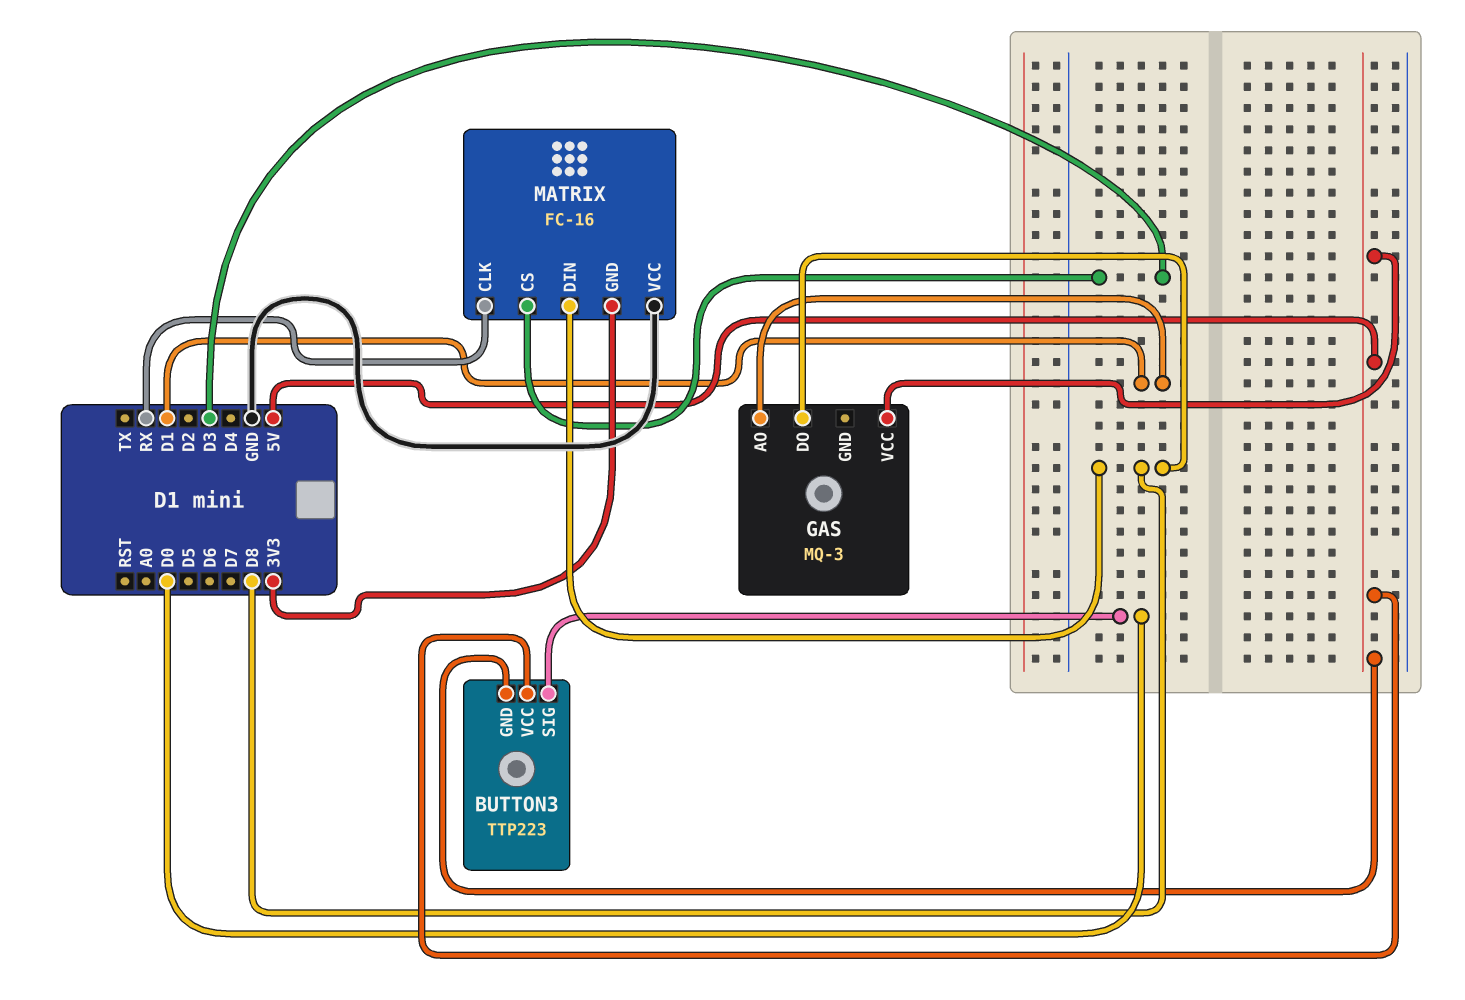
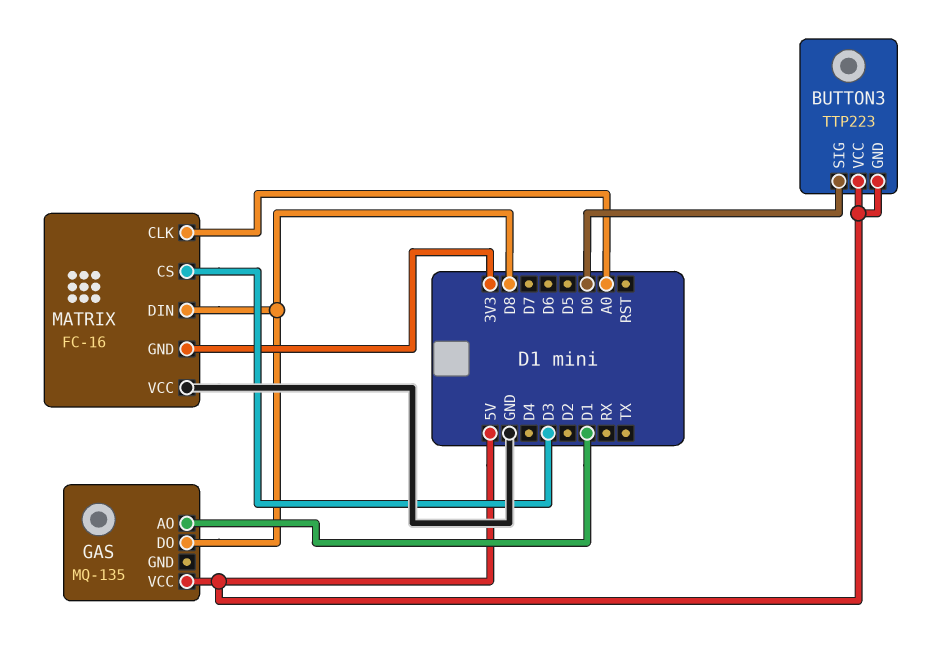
GAS: MQ-3 -> MQ-135
MATRIX pin CLK: RX -> A0

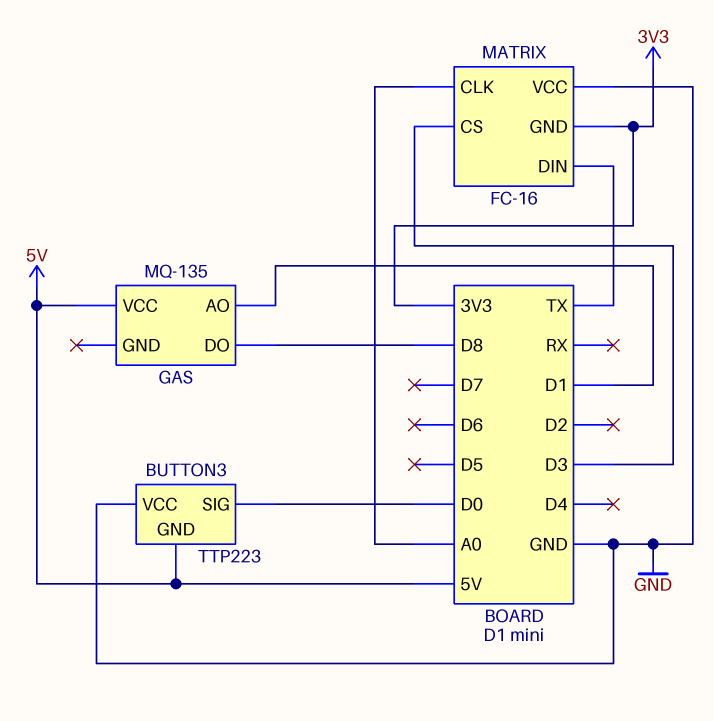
BUTTON3 pin VCC: 5V -> GND
MATRIX pin DIN: D8 -> TX

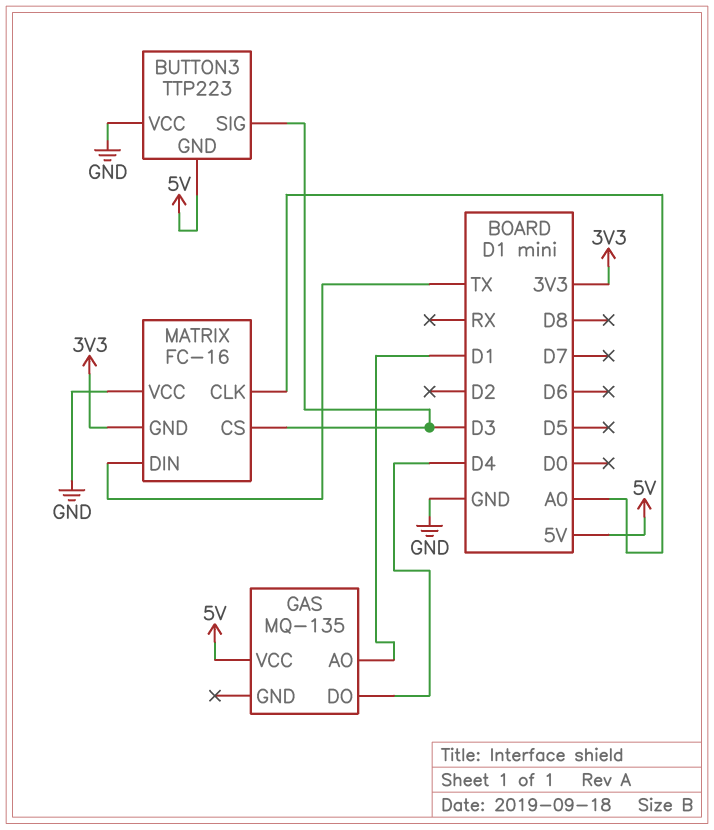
BUTTON3 pin SIG: D0 -> D3
GAS pin DO: D8 -> D4

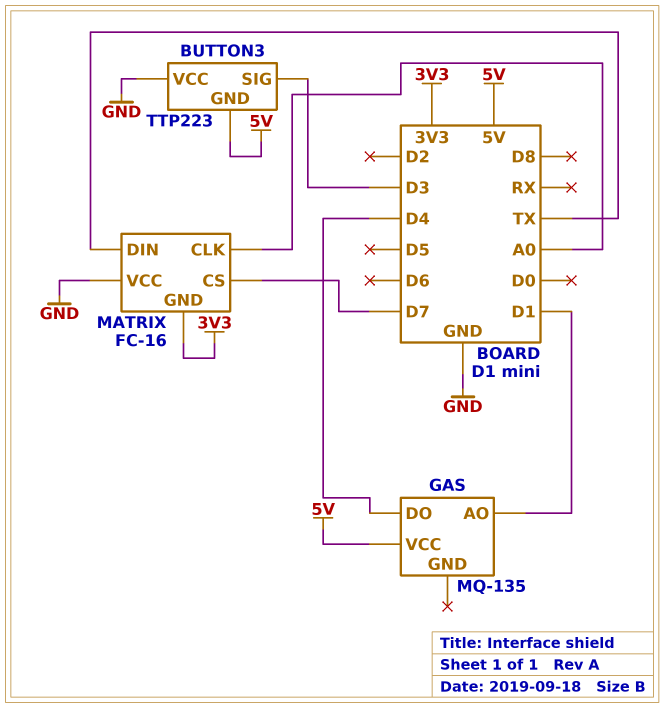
MATRIX pin CS: D3 -> D7

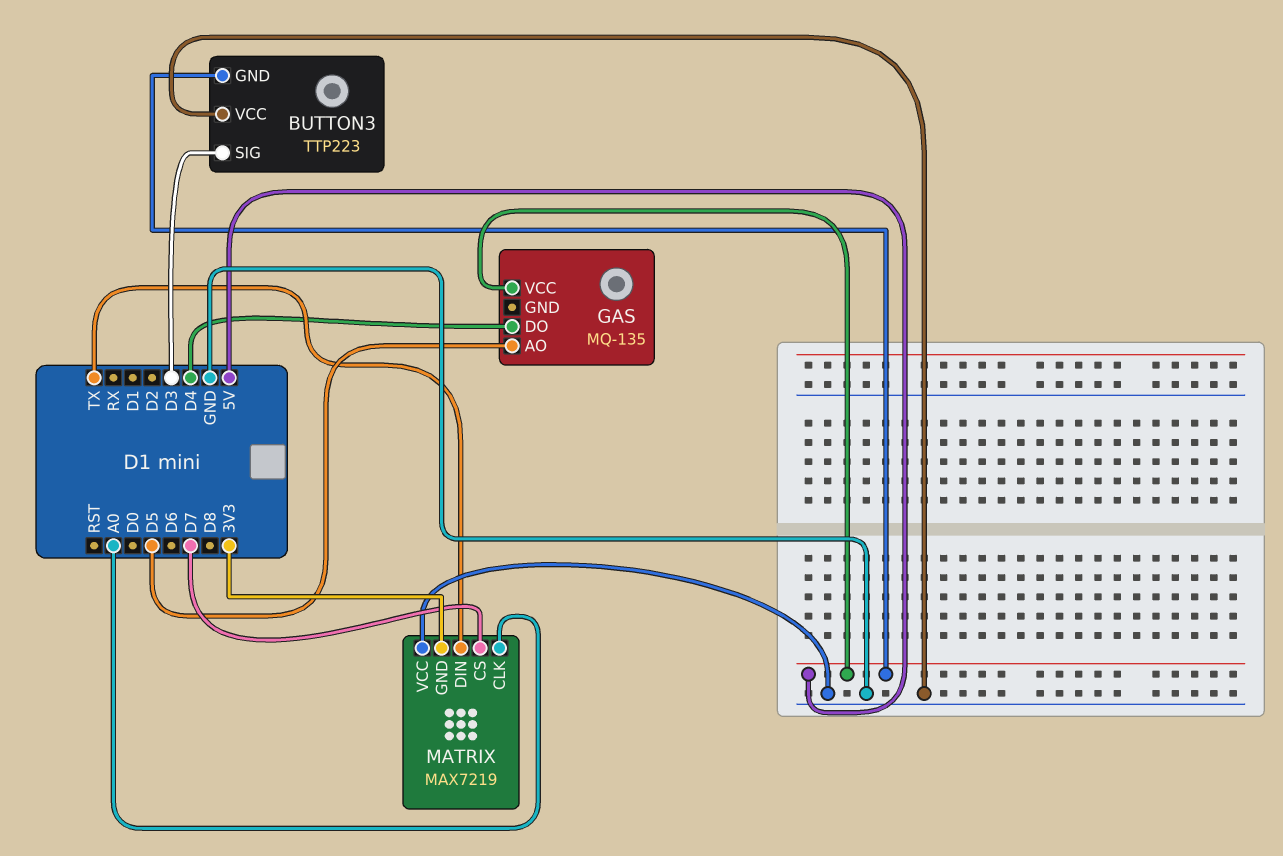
GAS pin AO: D1 -> D5
MATRIX: FC-16 -> MAX7219

